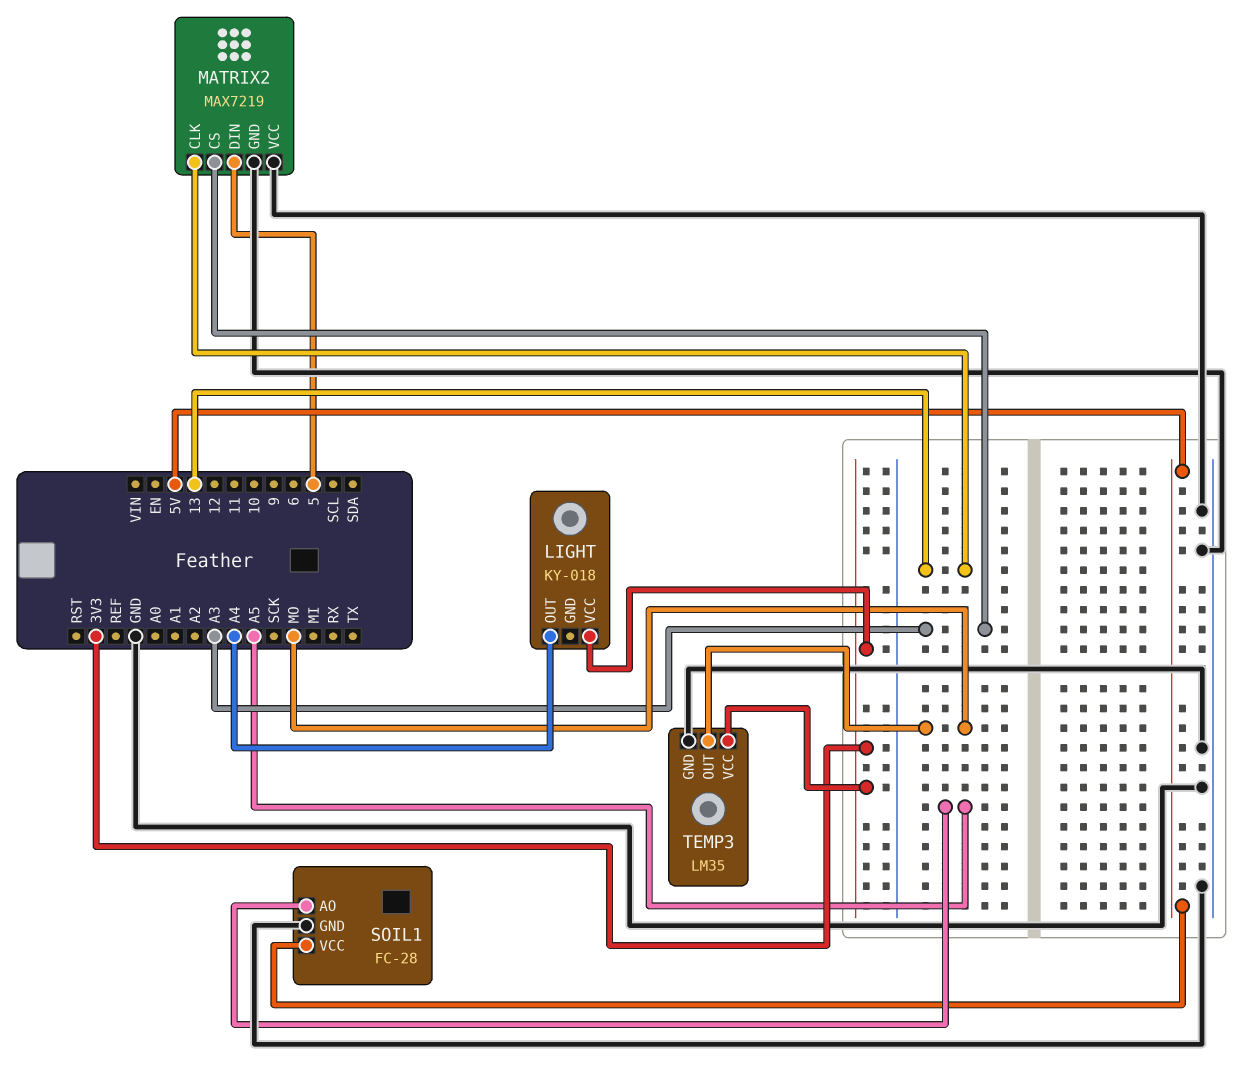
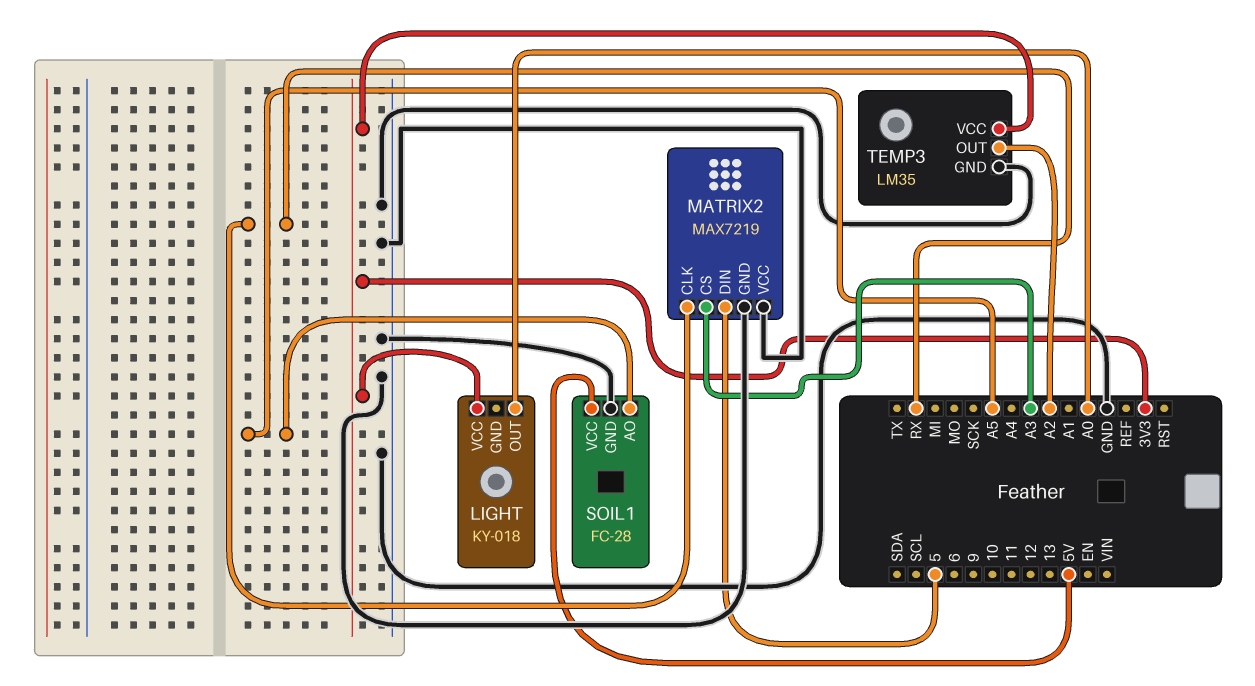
LIGHT pin OUT: A4 -> A0
MATRIX2 pin CLK: 13 -> RX
TEMP3 pin OUT: MO -> A2

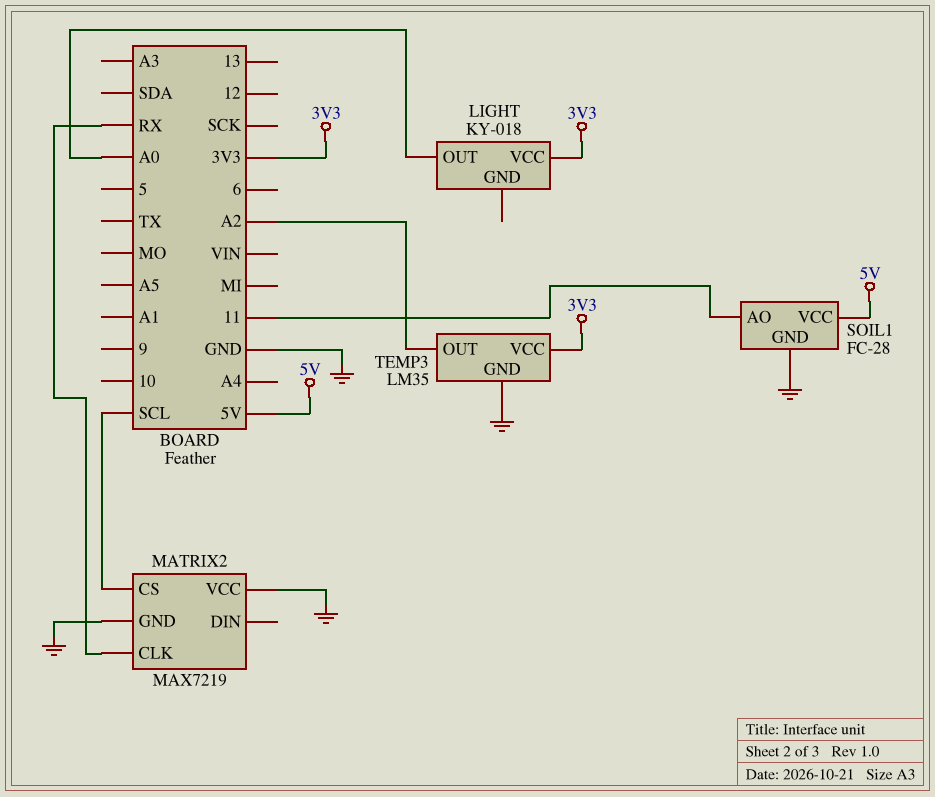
MATRIX2 pin CS: A3 -> SCL
MATRIX2 pin DIN: 5 -> none
SOIL1 pin AO: A5 -> 11

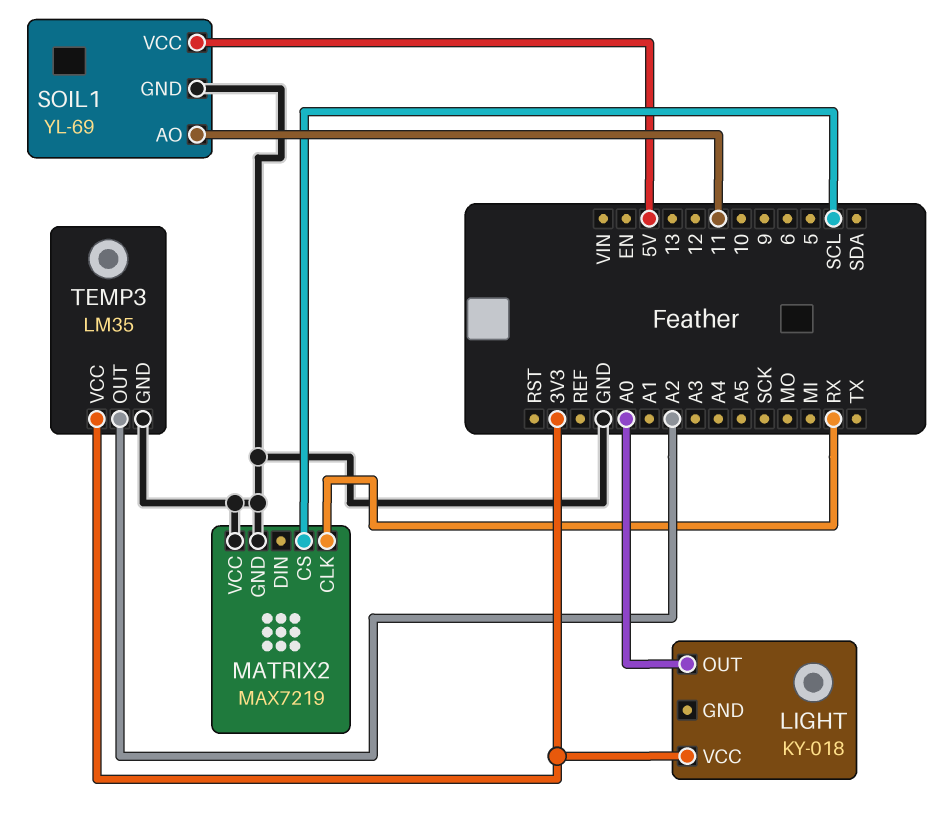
SOIL1: FC-28 -> YL-69

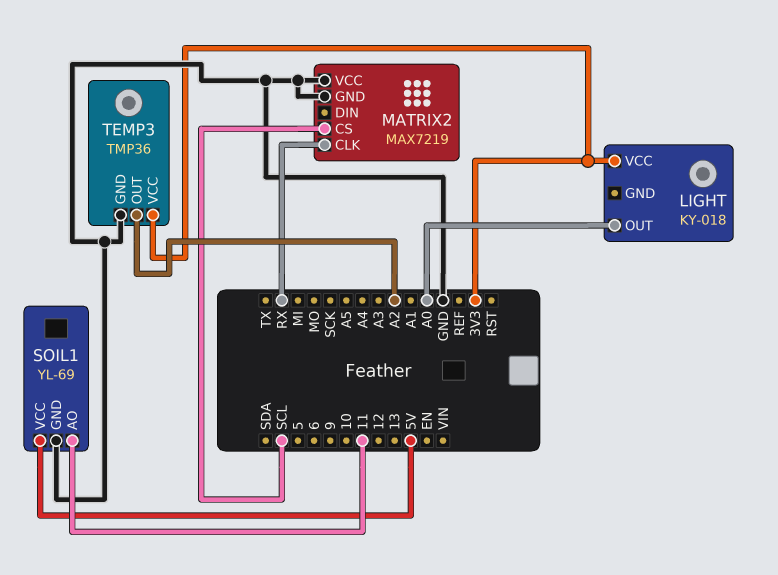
TEMP3: LM35 -> TMP36

